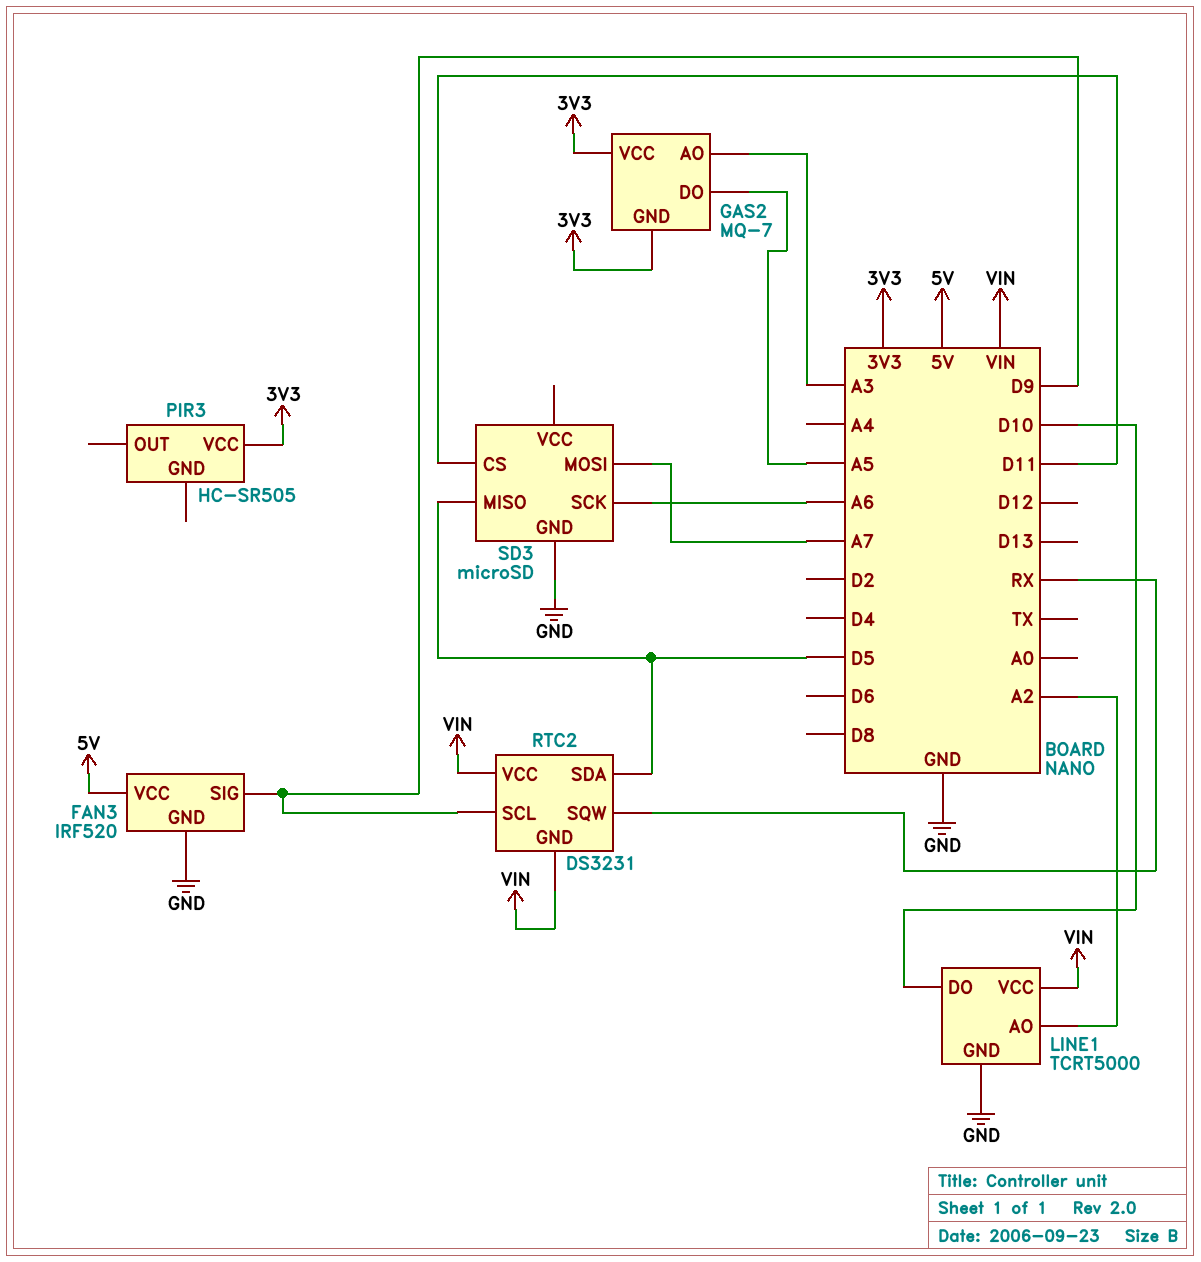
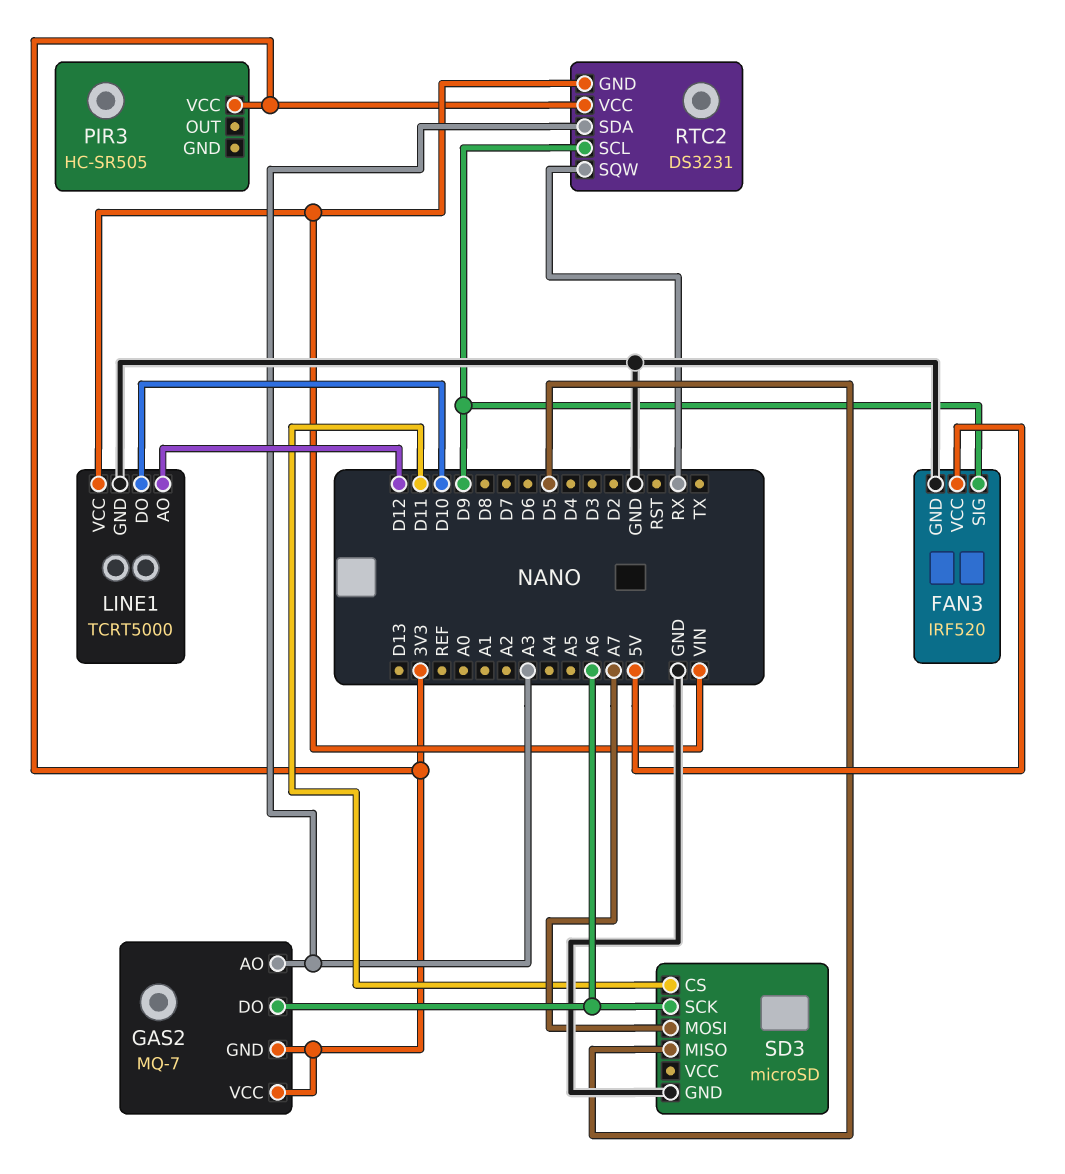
GAS2 pin DO: A5 -> A6
LINE1 pin AO: A2 -> D12
RTC2 pin SDA: D5 -> A3
RTC2 pin VCC: VIN -> 3V3

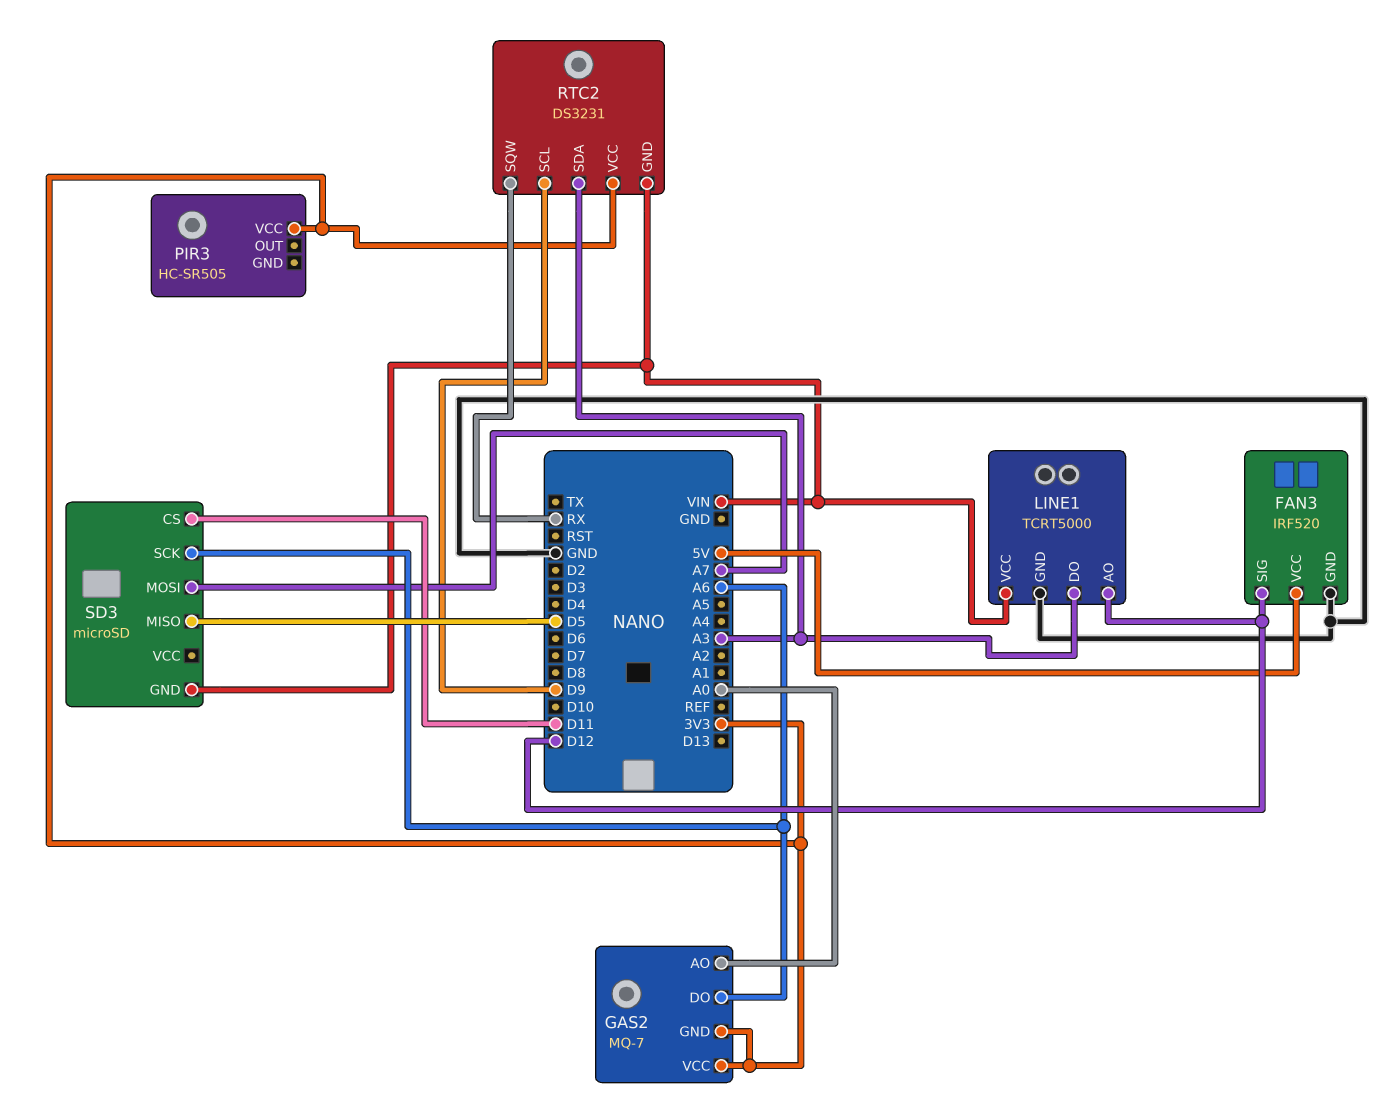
FAN3 pin SIG: D9 -> D12
GAS2 pin AO: A3 -> A0
LINE1 pin DO: D10 -> A3
SD3 pin GND: GND -> VIN

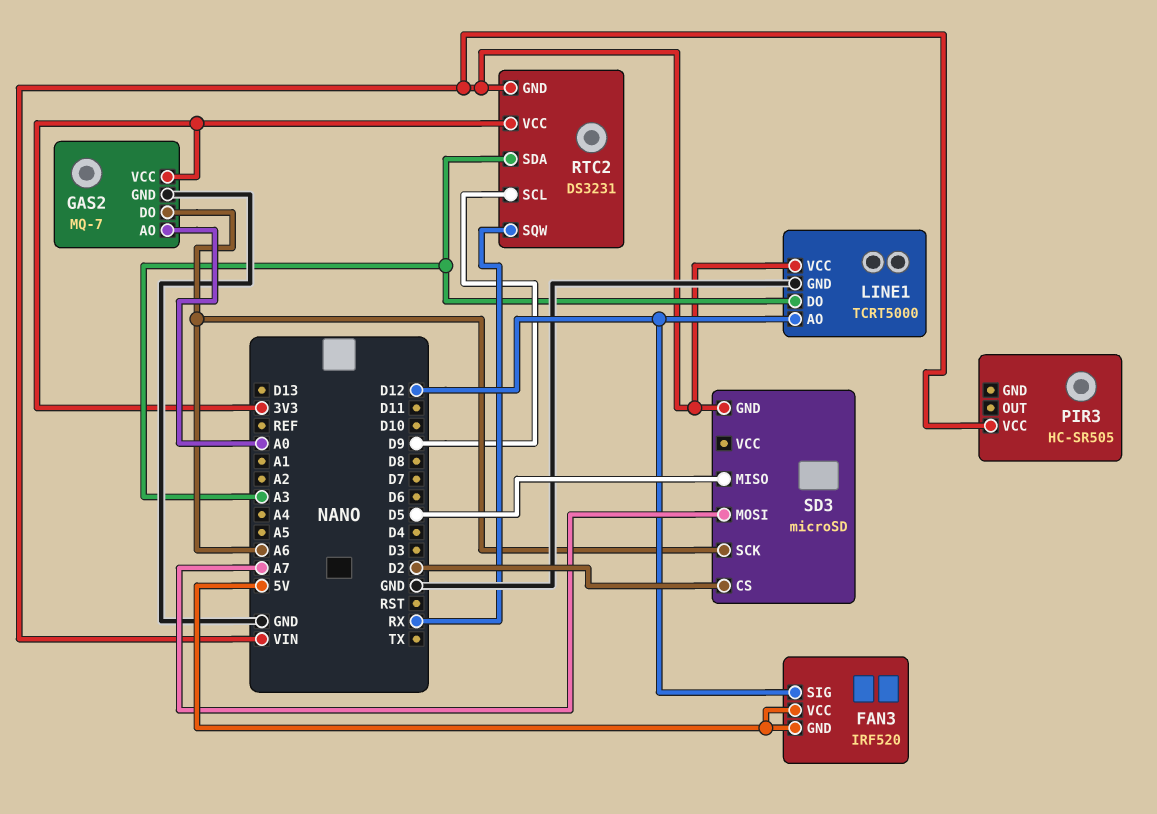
FAN3 pin GND: GND -> 5V
GAS2 pin GND: 3V3 -> GND
PIR3 pin VCC: 3V3 -> VIN
SD3 pin CS: D11 -> D2

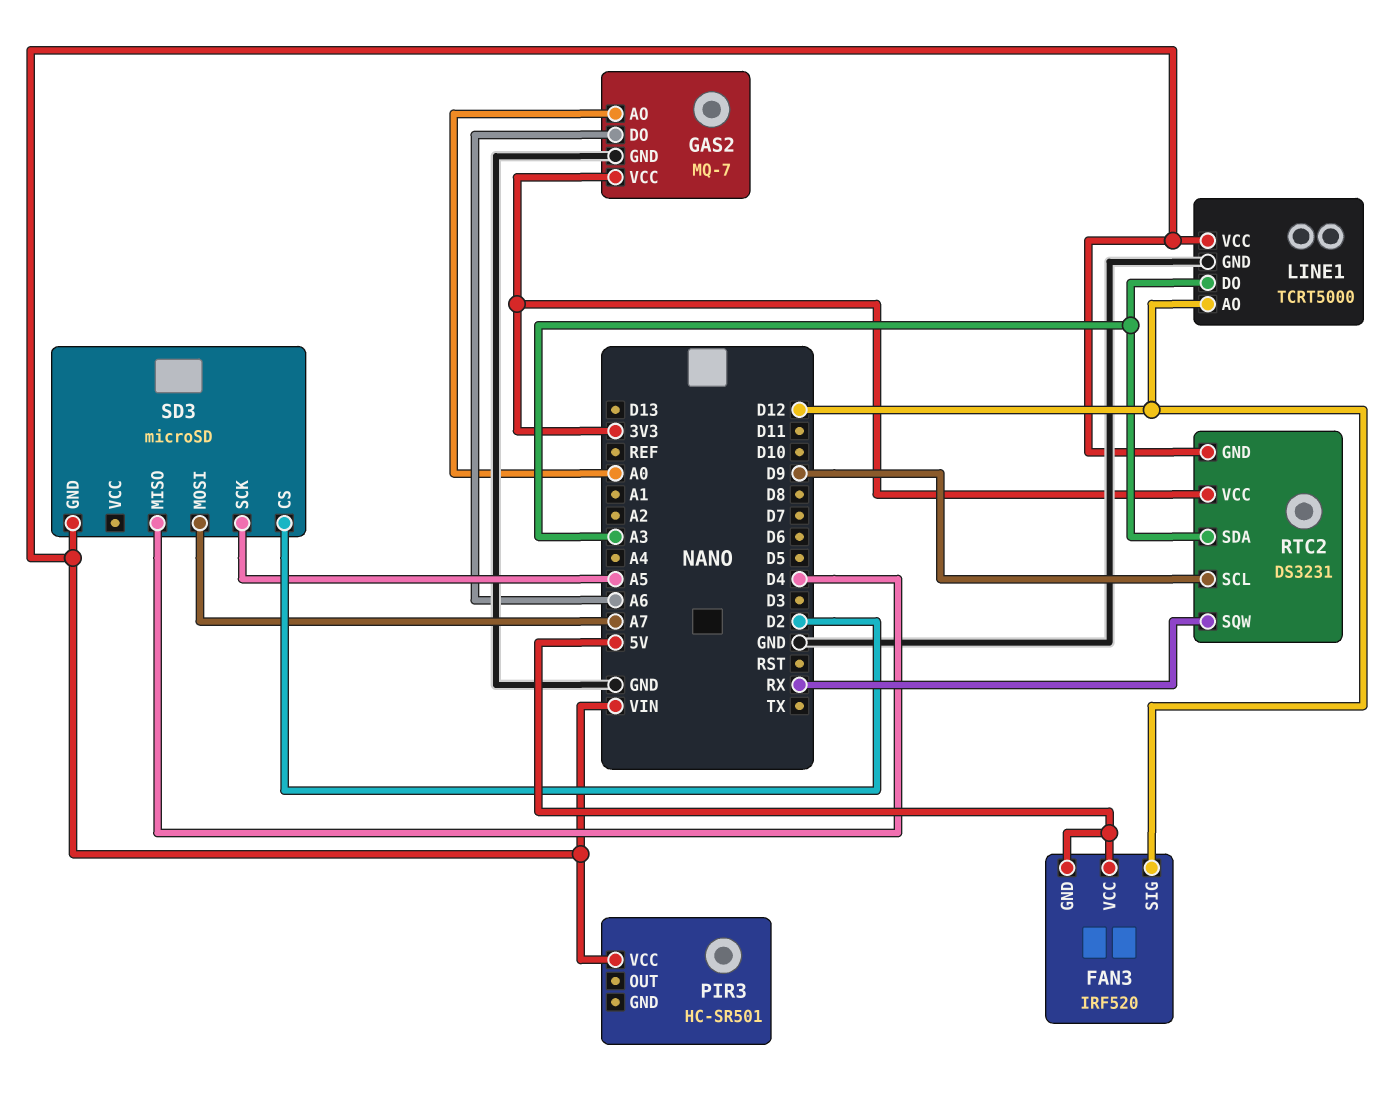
PIR3: HC-SR505 -> HC-SR501
SD3 pin MISO: D5 -> D4
SD3 pin SCK: A6 -> A5

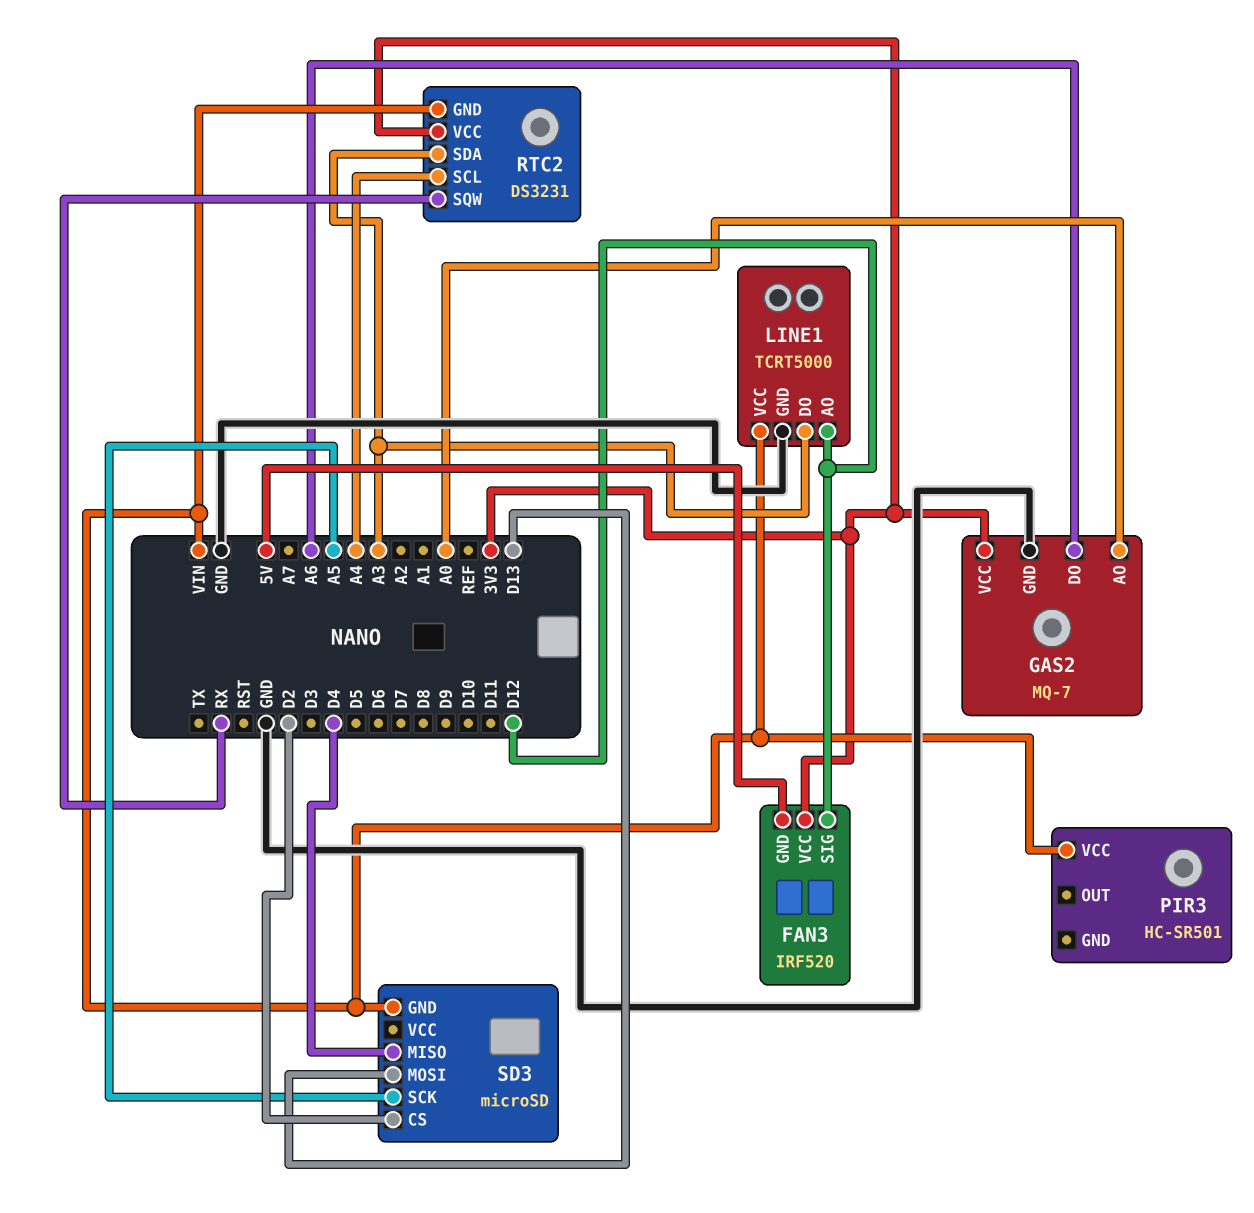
FAN3 pin VCC: 5V -> 3V3
RTC2 pin SCL: D9 -> A4
SD3 pin MOSI: A7 -> D13

